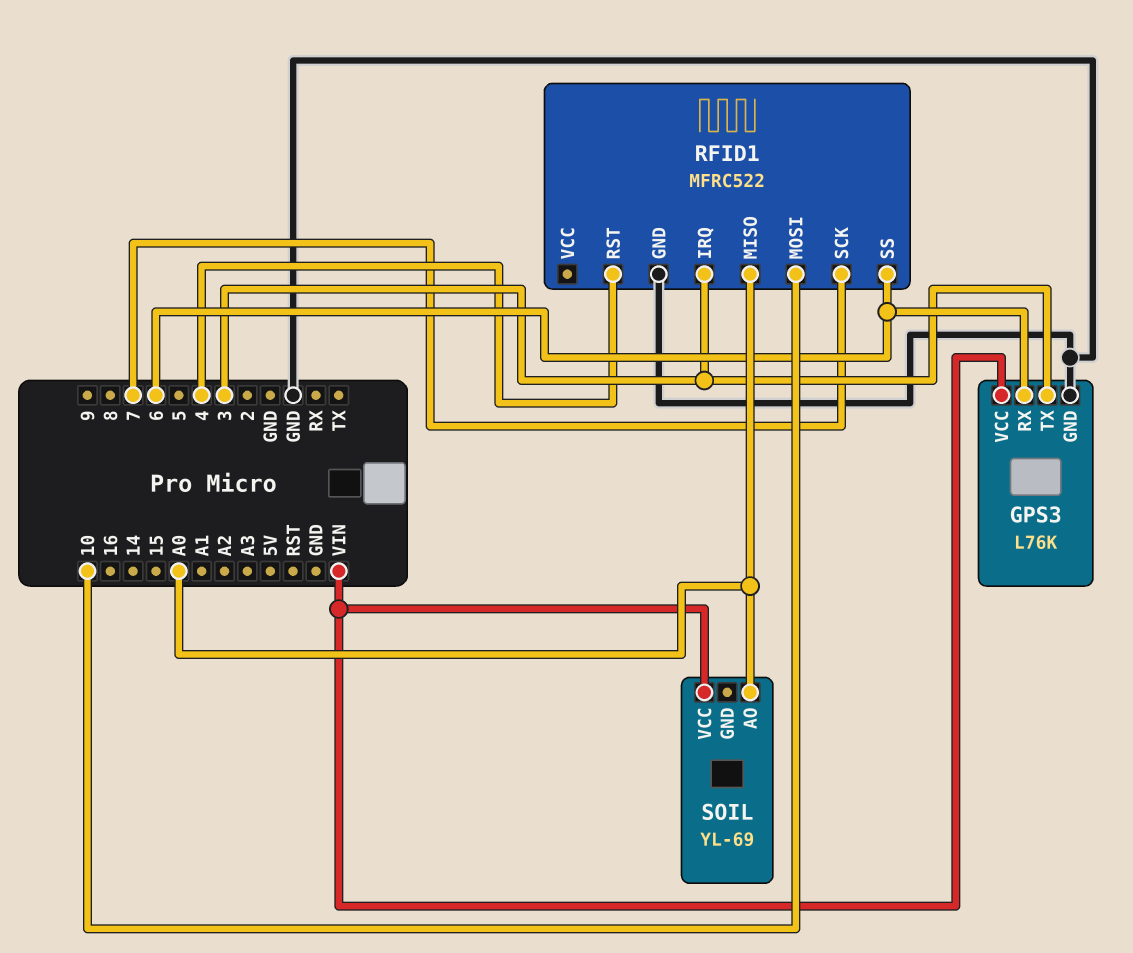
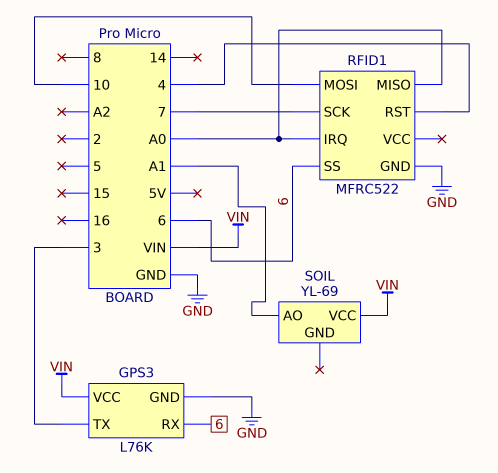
RFID1 pin IRQ: 3 -> A0
SOIL pin AO: A0 -> A1

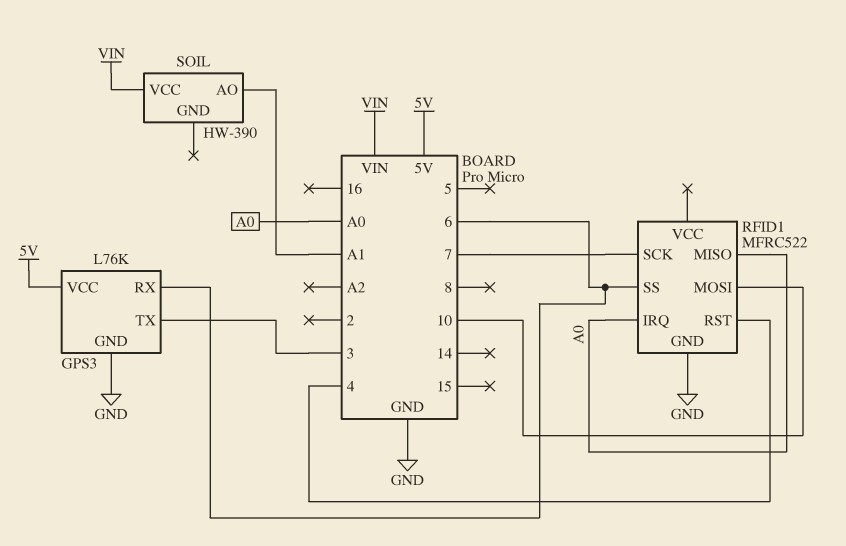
GPS3 pin VCC: VIN -> 5V
SOIL: YL-69 -> HW-390

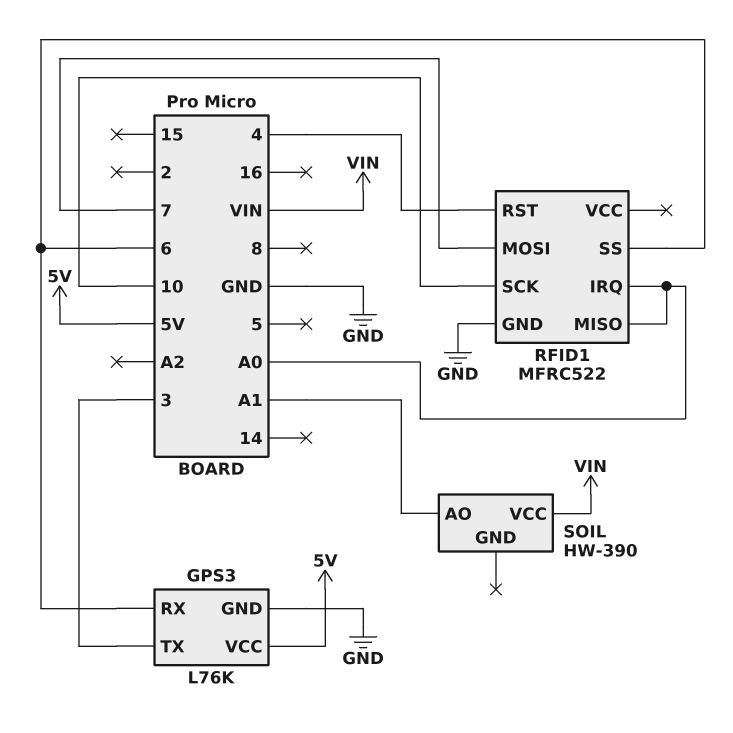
RFID1 pin MOSI: 10 -> 7
RFID1 pin SCK: 7 -> 10

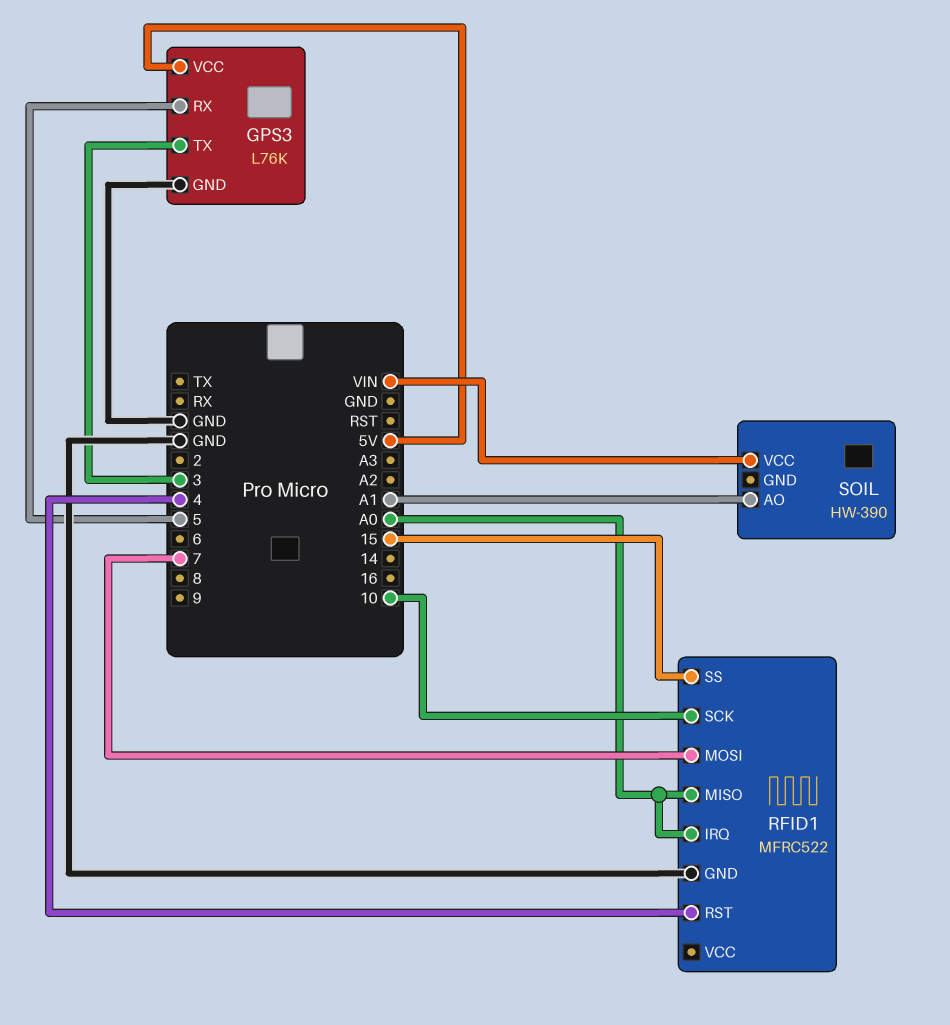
GPS3 pin RX: 6 -> 5
RFID1 pin SS: 6 -> 15

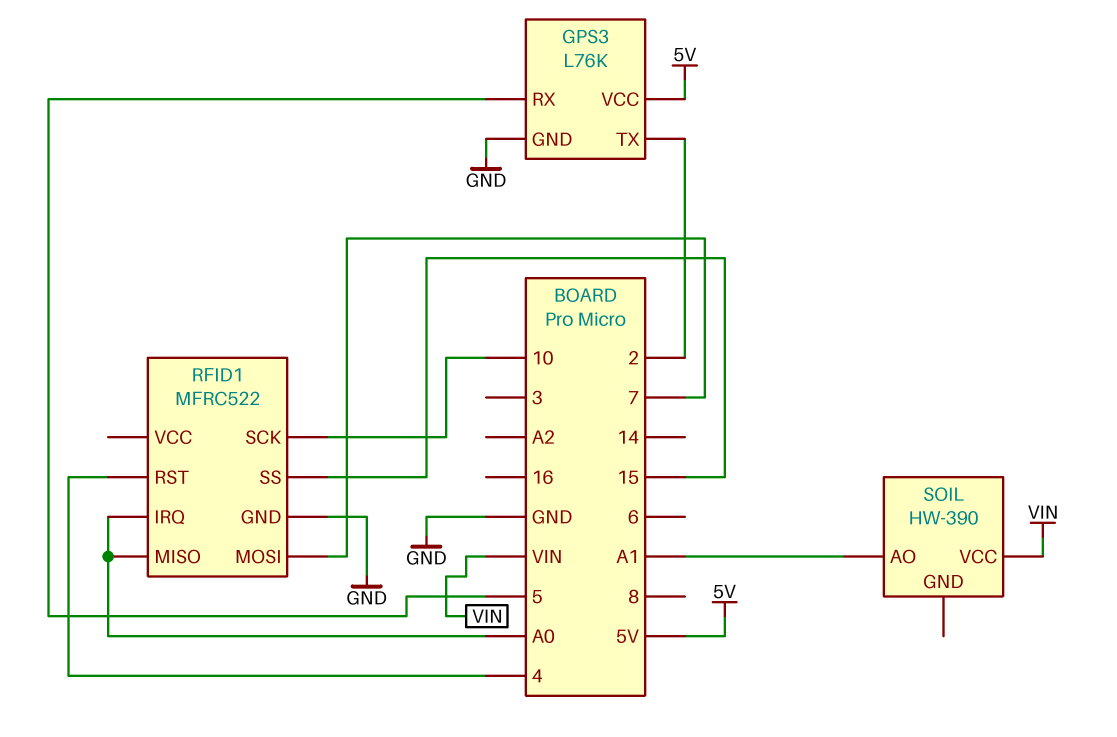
GPS3 pin TX: 3 -> 2

